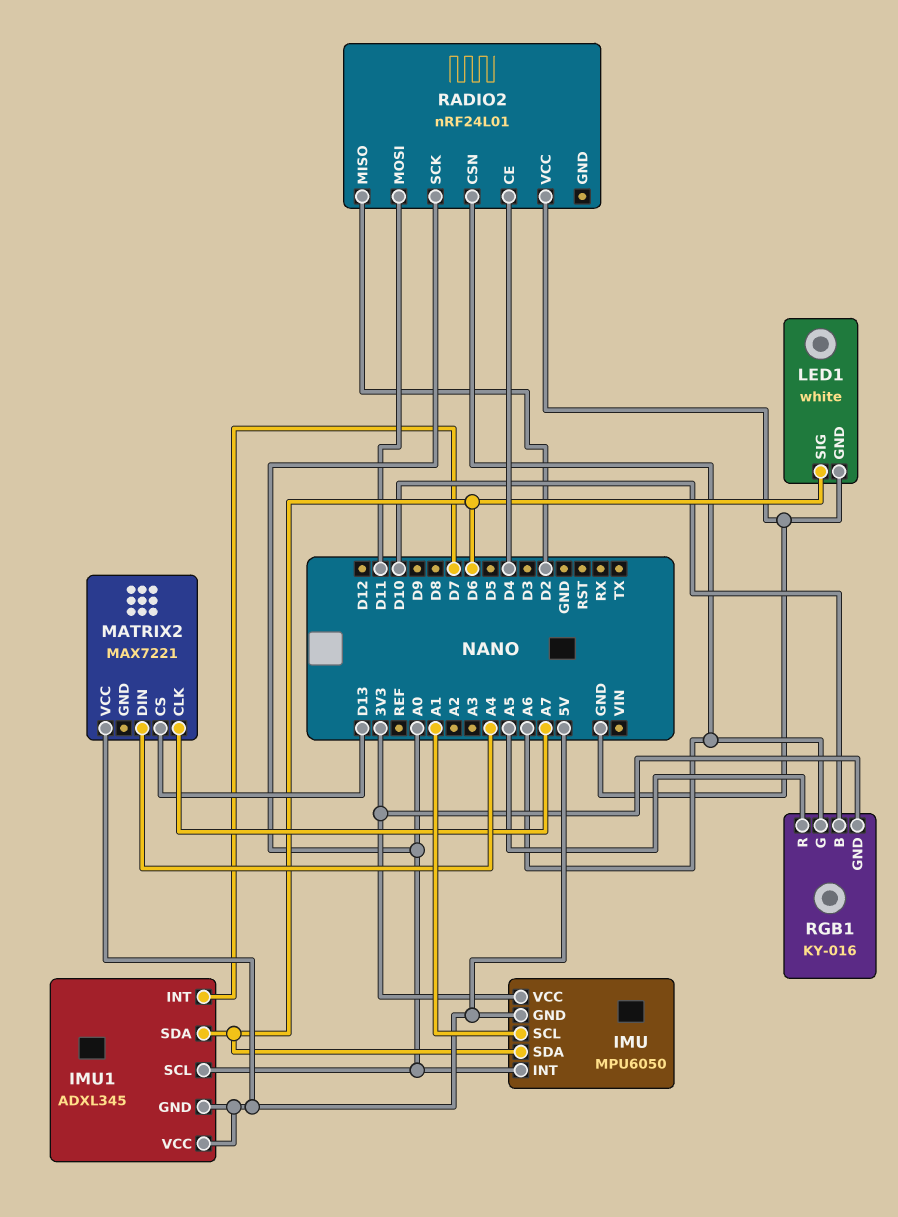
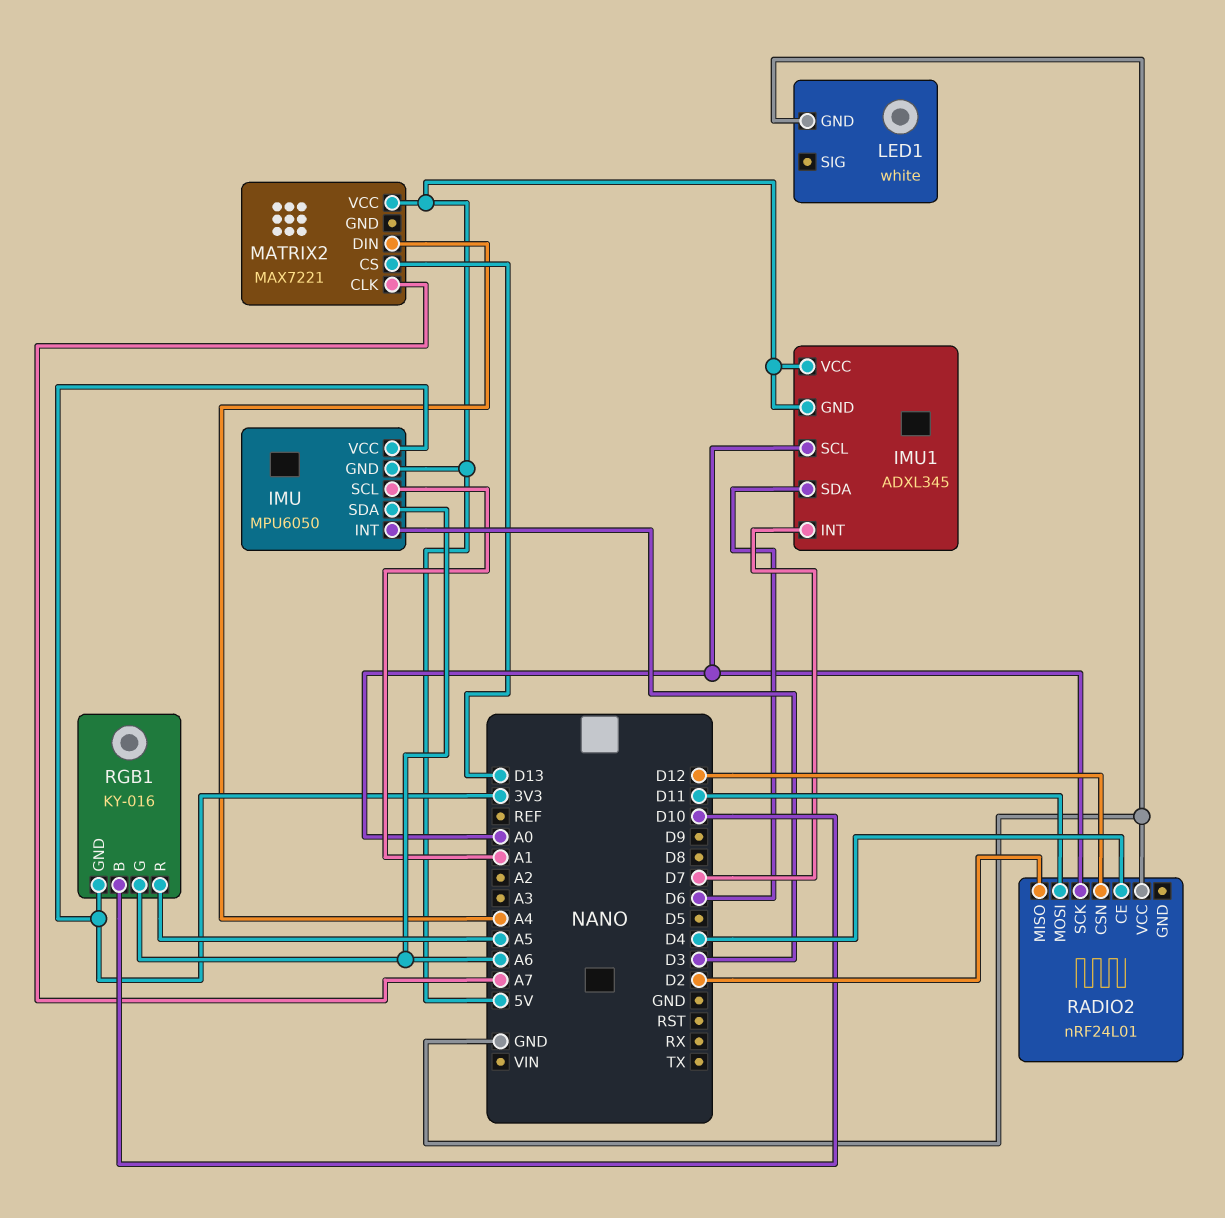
IMU pin INT: A0 -> D3
IMU pin SDA: D6 -> A6
LED1 pin SIG: D6 -> none
RADIO2 pin CSN: A6 -> D12

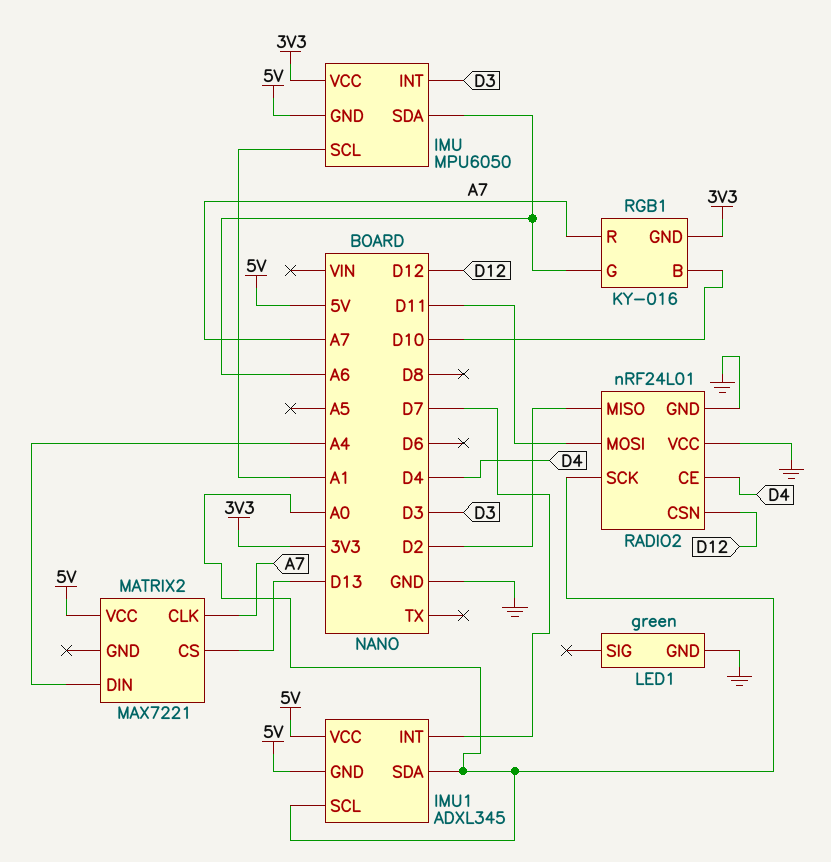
IMU1 pin SDA: D6 -> A0
LED1: white -> green
RADIO2 pin GND: none -> GND
RGB1 pin R: A5 -> A7

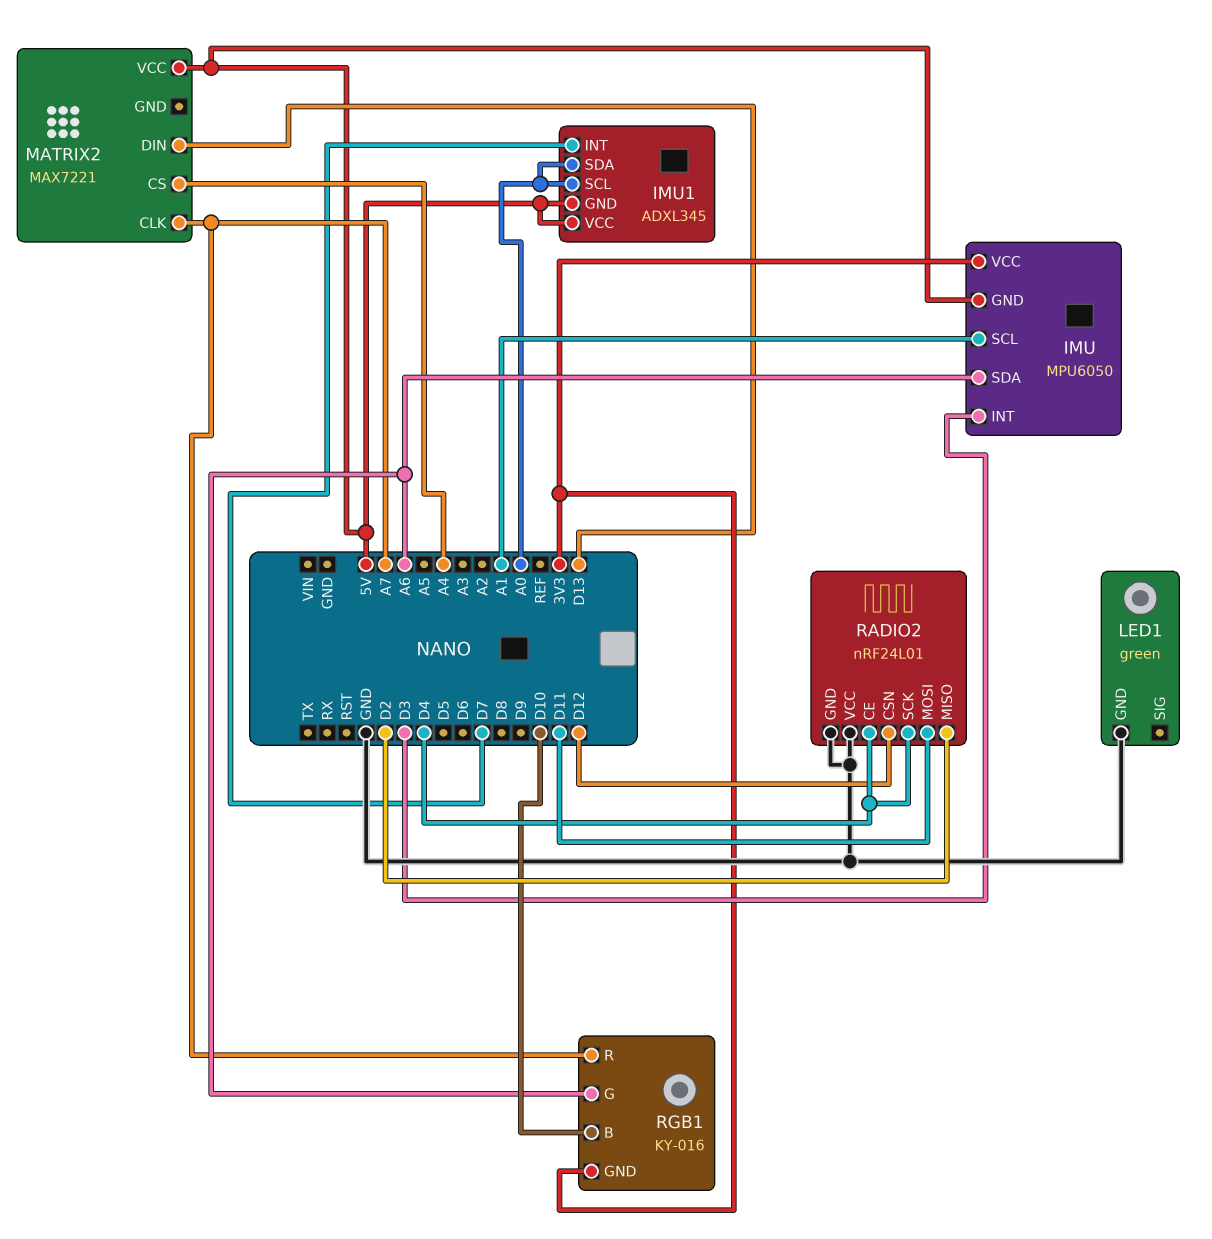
MATRIX2 pin CS: D13 -> A4
MATRIX2 pin DIN: A4 -> D13
RADIO2 pin SCK: A0 -> D4

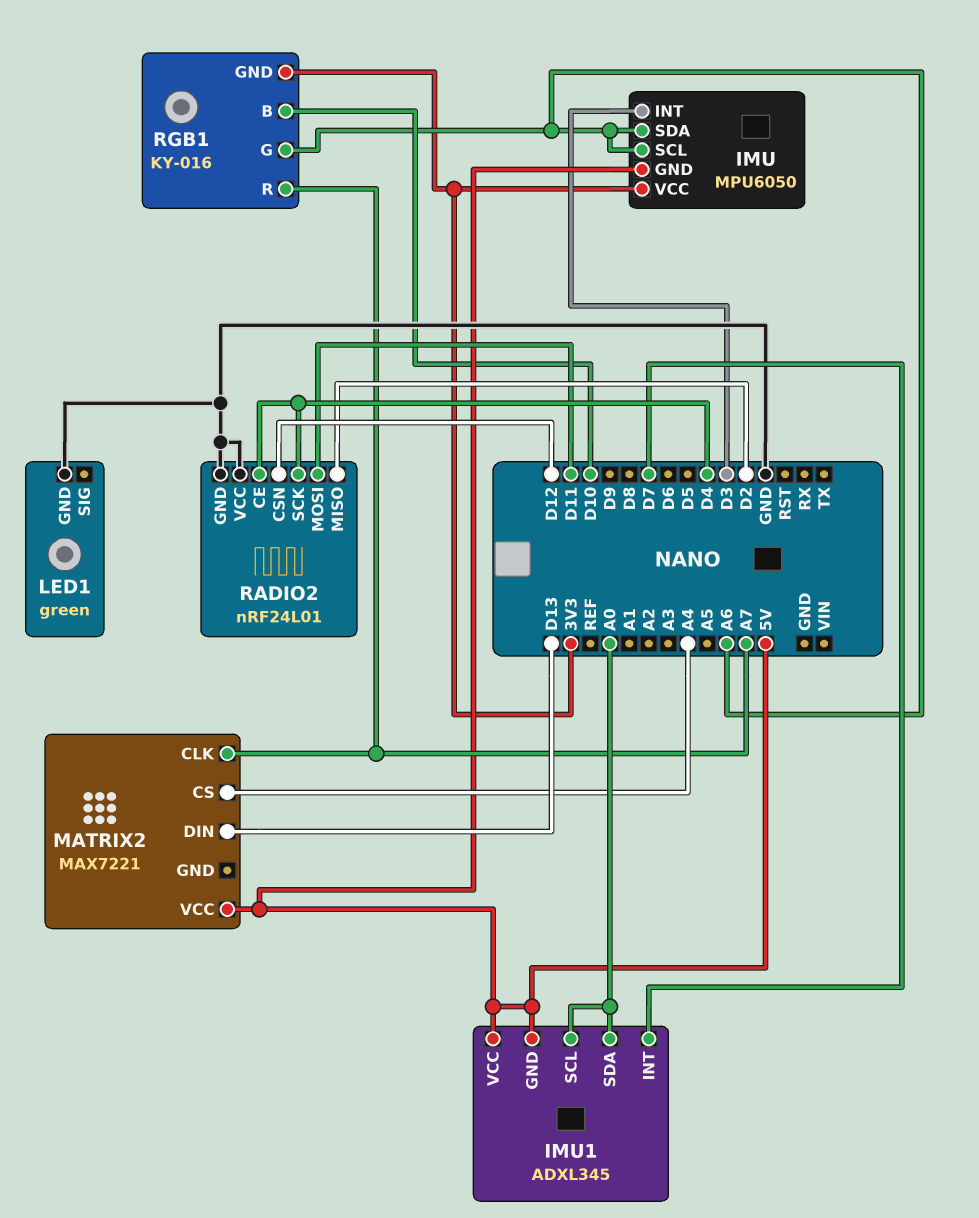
IMU pin SCL: A1 -> A6

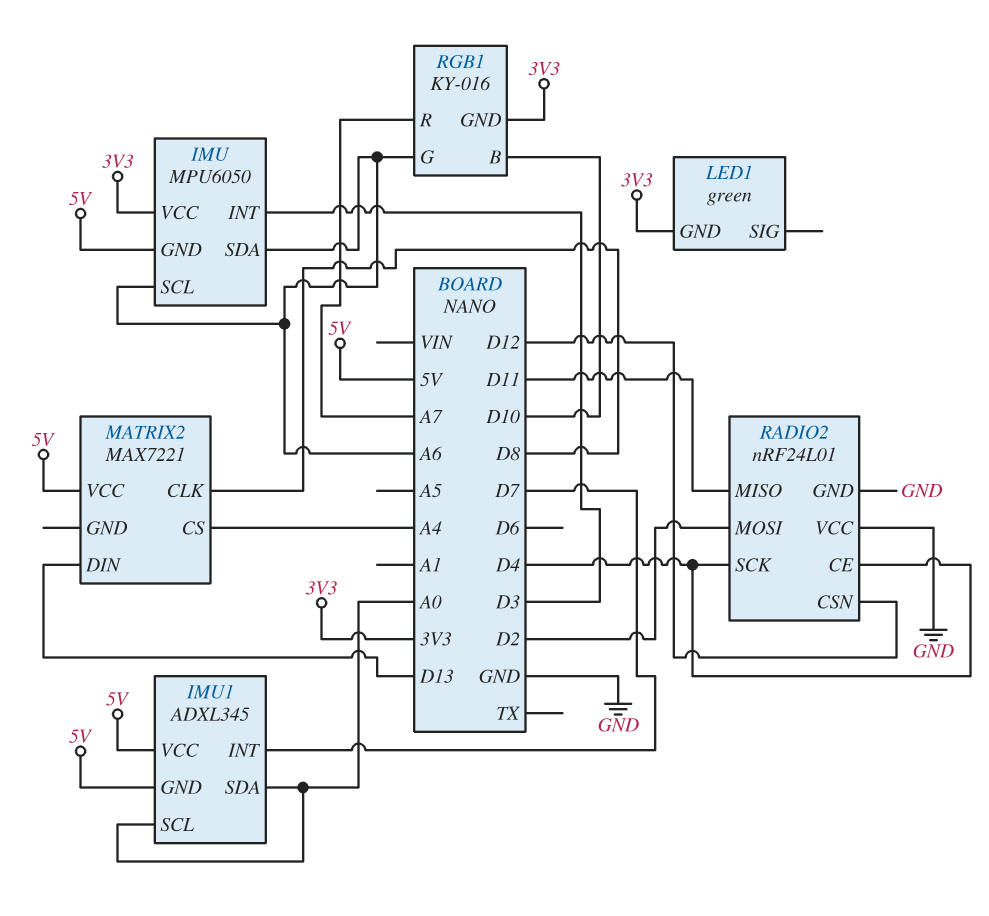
LED1 pin GND: GND -> 3V3
MATRIX2 pin CLK: A7 -> D8
RADIO2 pin MISO: D2 -> D11
RADIO2 pin MOSI: D11 -> D2

